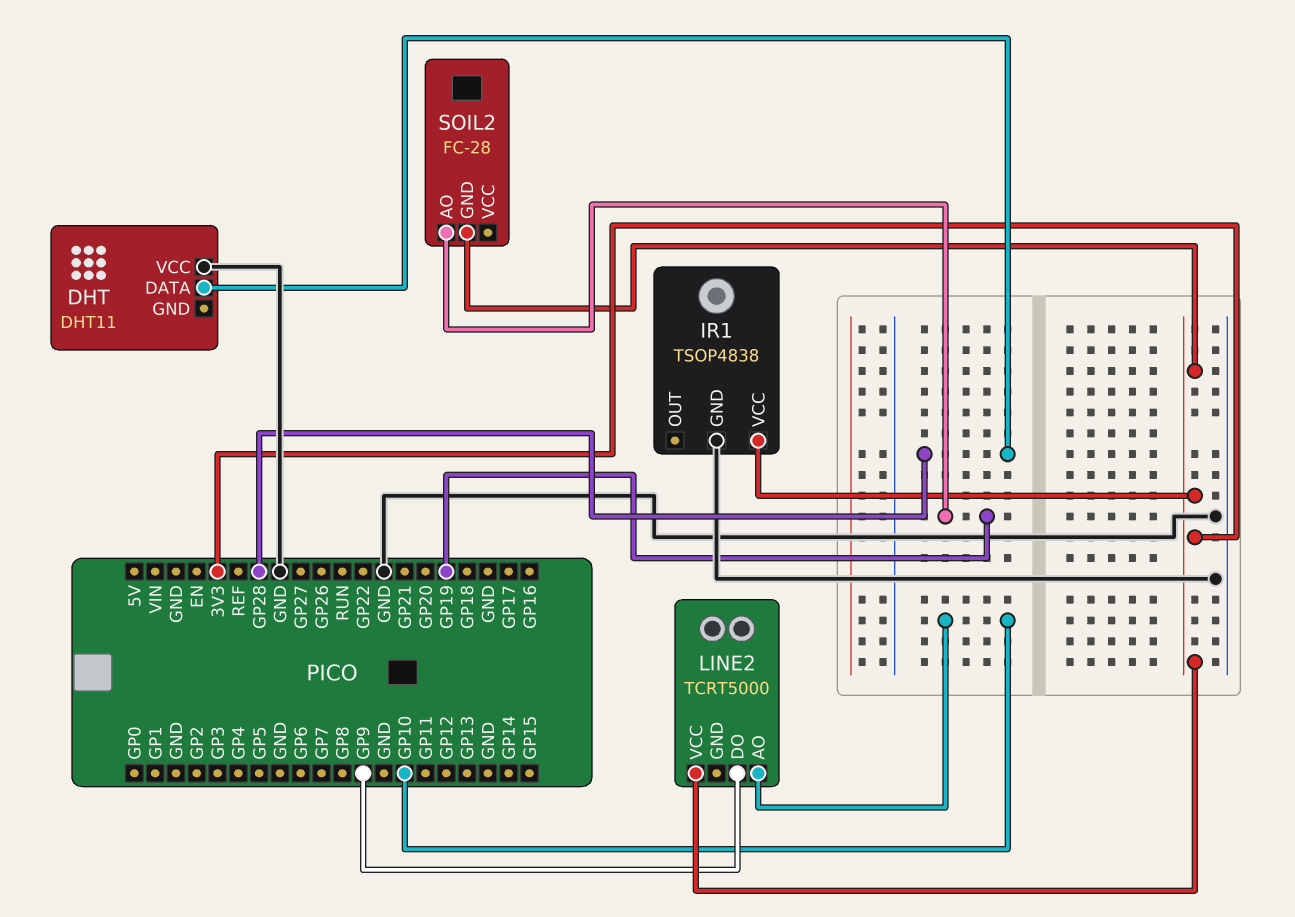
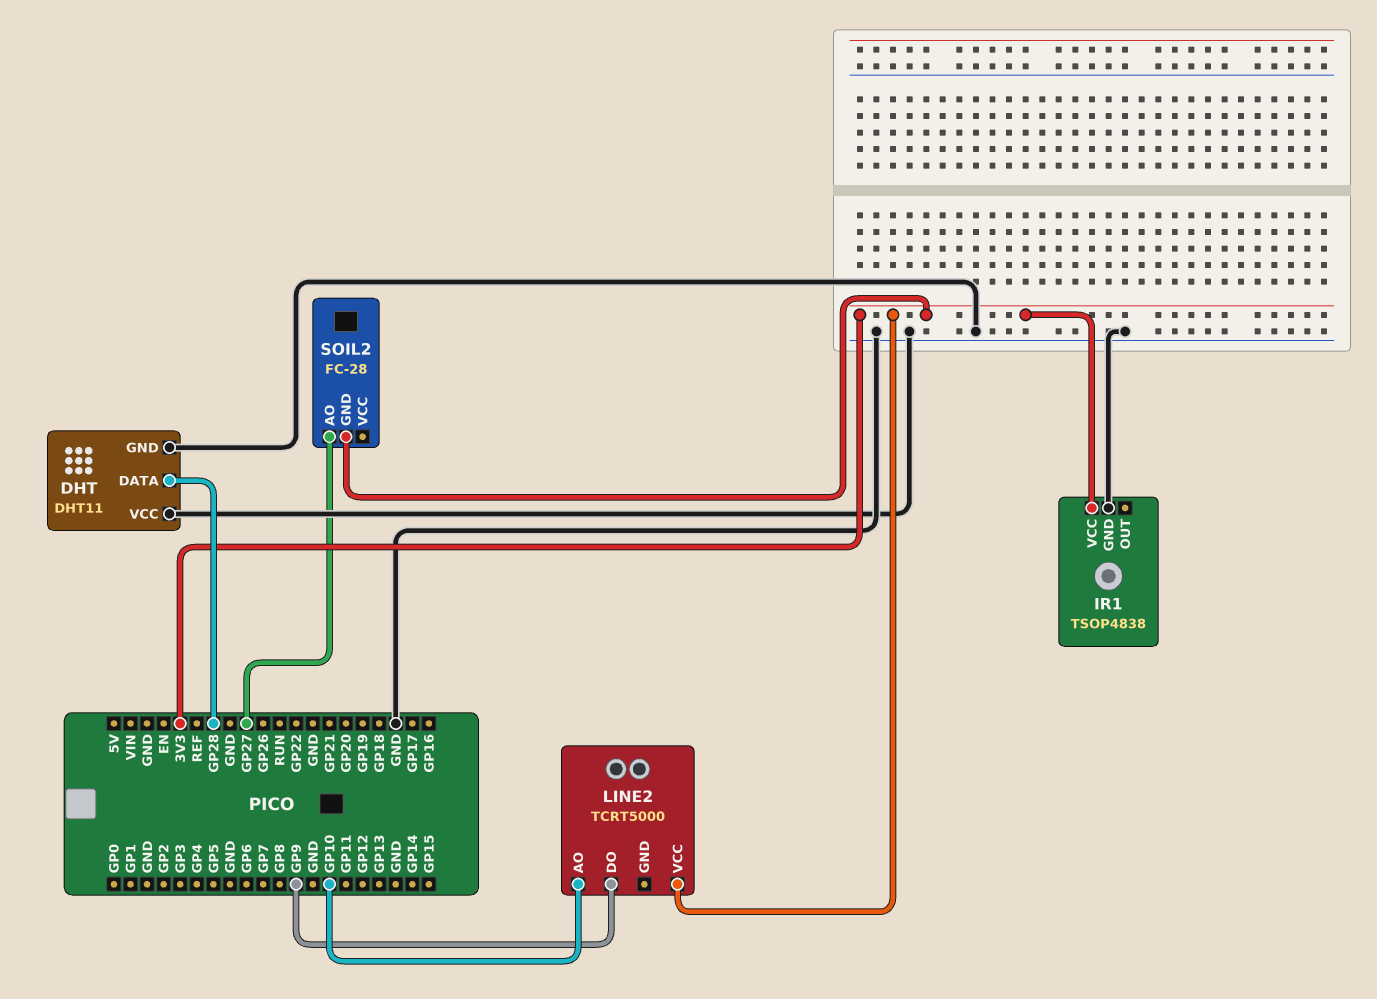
DHT pin GND: none -> GND
SOIL2 pin AO: GP19 -> GP27

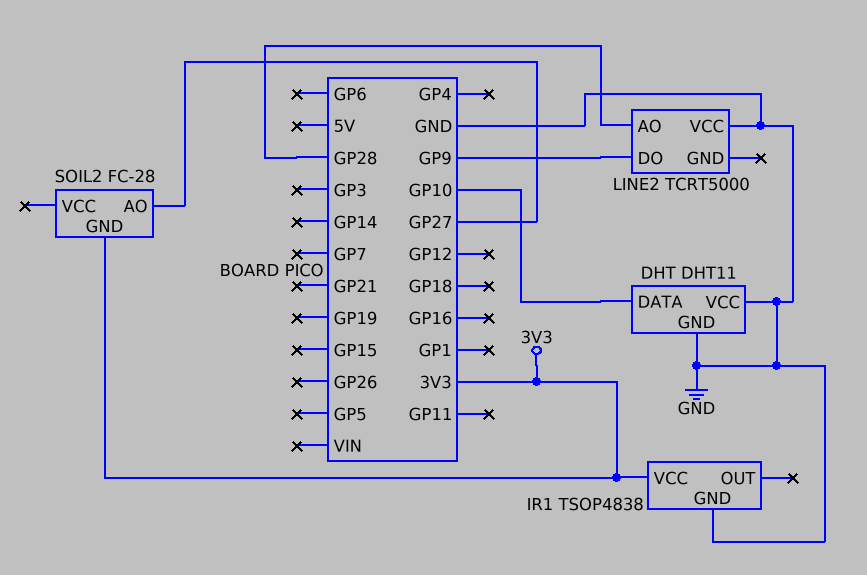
DHT pin DATA: GP28 -> GP10
LINE2 pin AO: GP10 -> GP28
LINE2 pin VCC: 3V3 -> GND

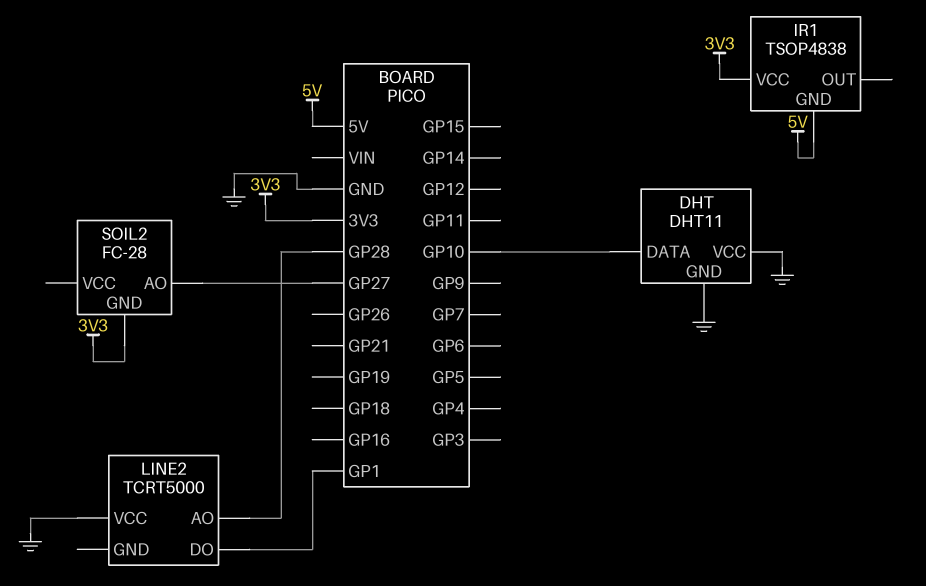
IR1 pin GND: GND -> 5V
LINE2 pin DO: GP9 -> GP1

